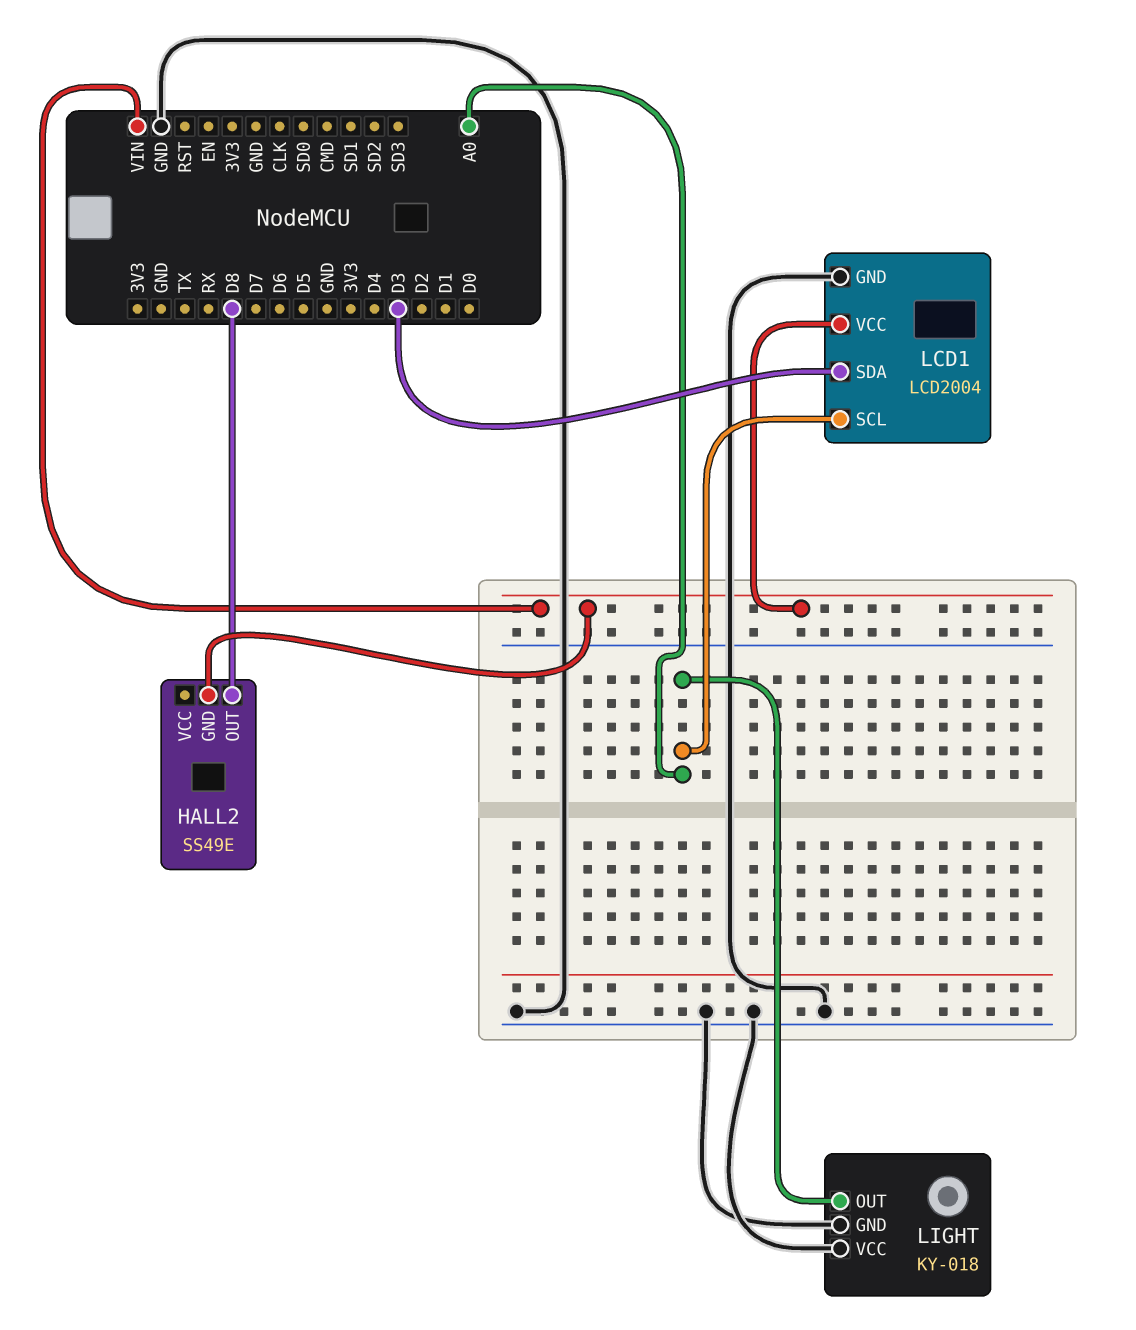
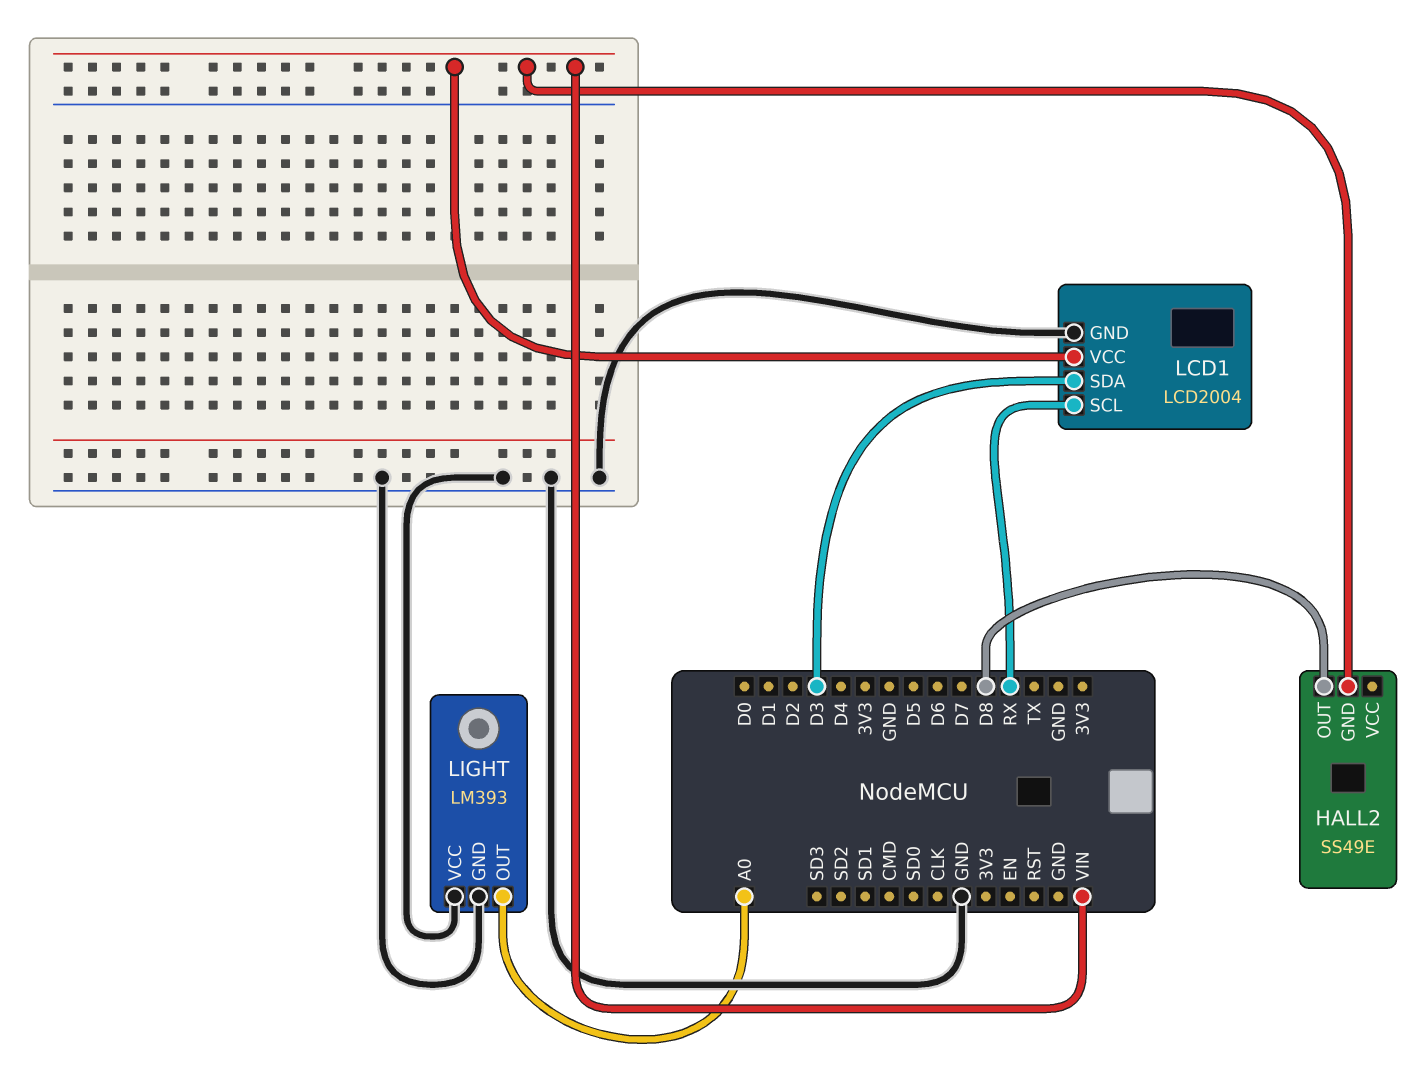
LCD1 pin SCL: A0 -> RX
LIGHT: KY-018 -> LM393

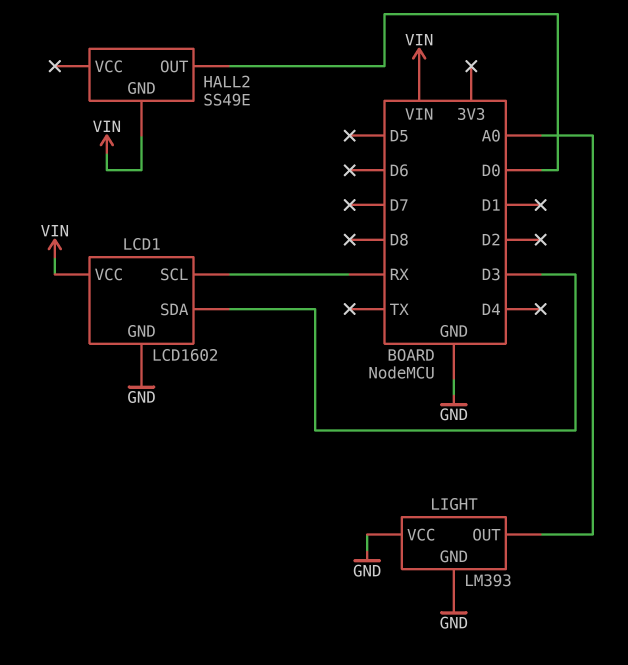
HALL2 pin OUT: D8 -> D0
LCD1: LCD2004 -> LCD1602

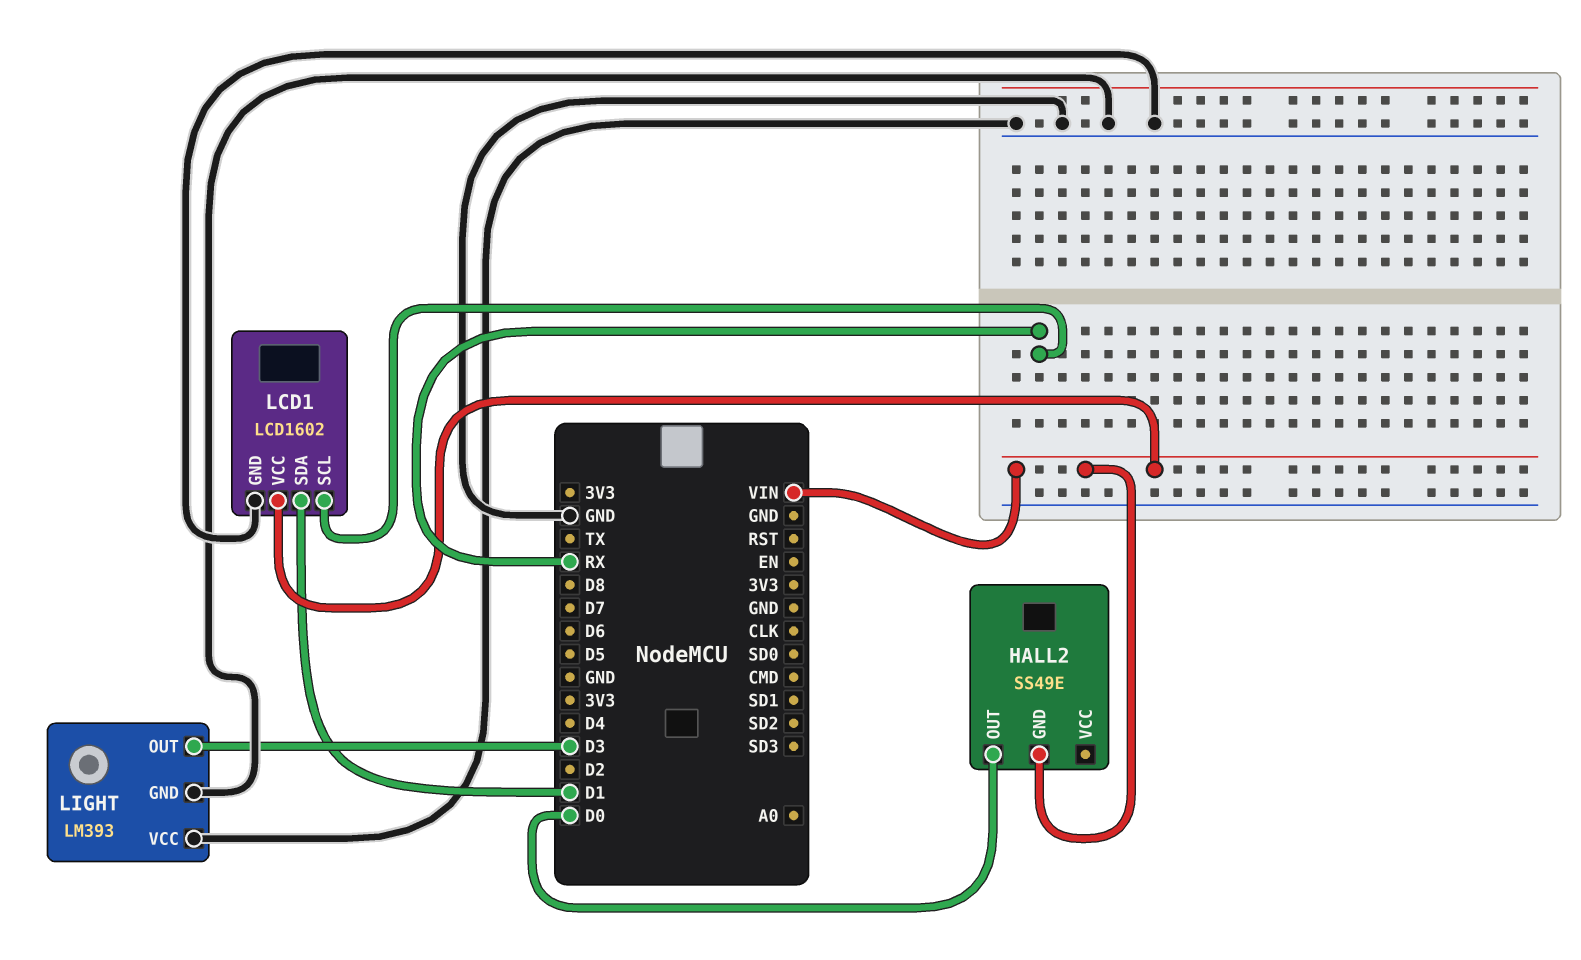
LCD1 pin SDA: D3 -> D1
LIGHT pin OUT: A0 -> D3

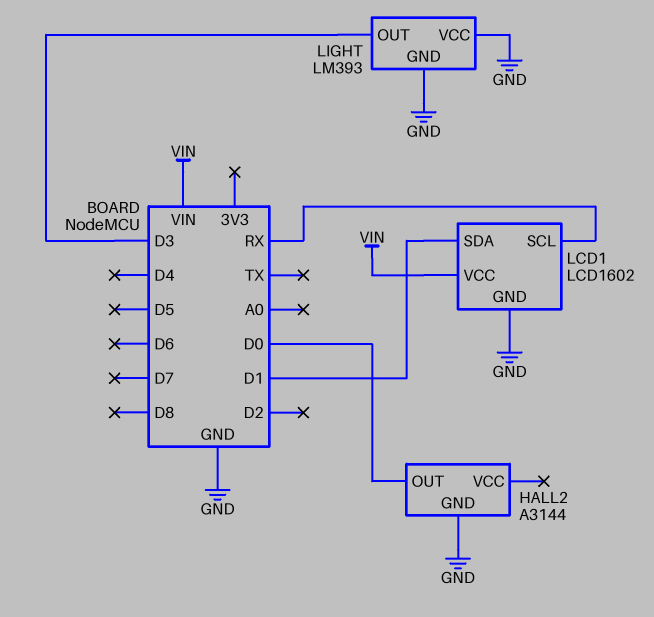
HALL2: SS49E -> A3144
HALL2 pin GND: VIN -> GND

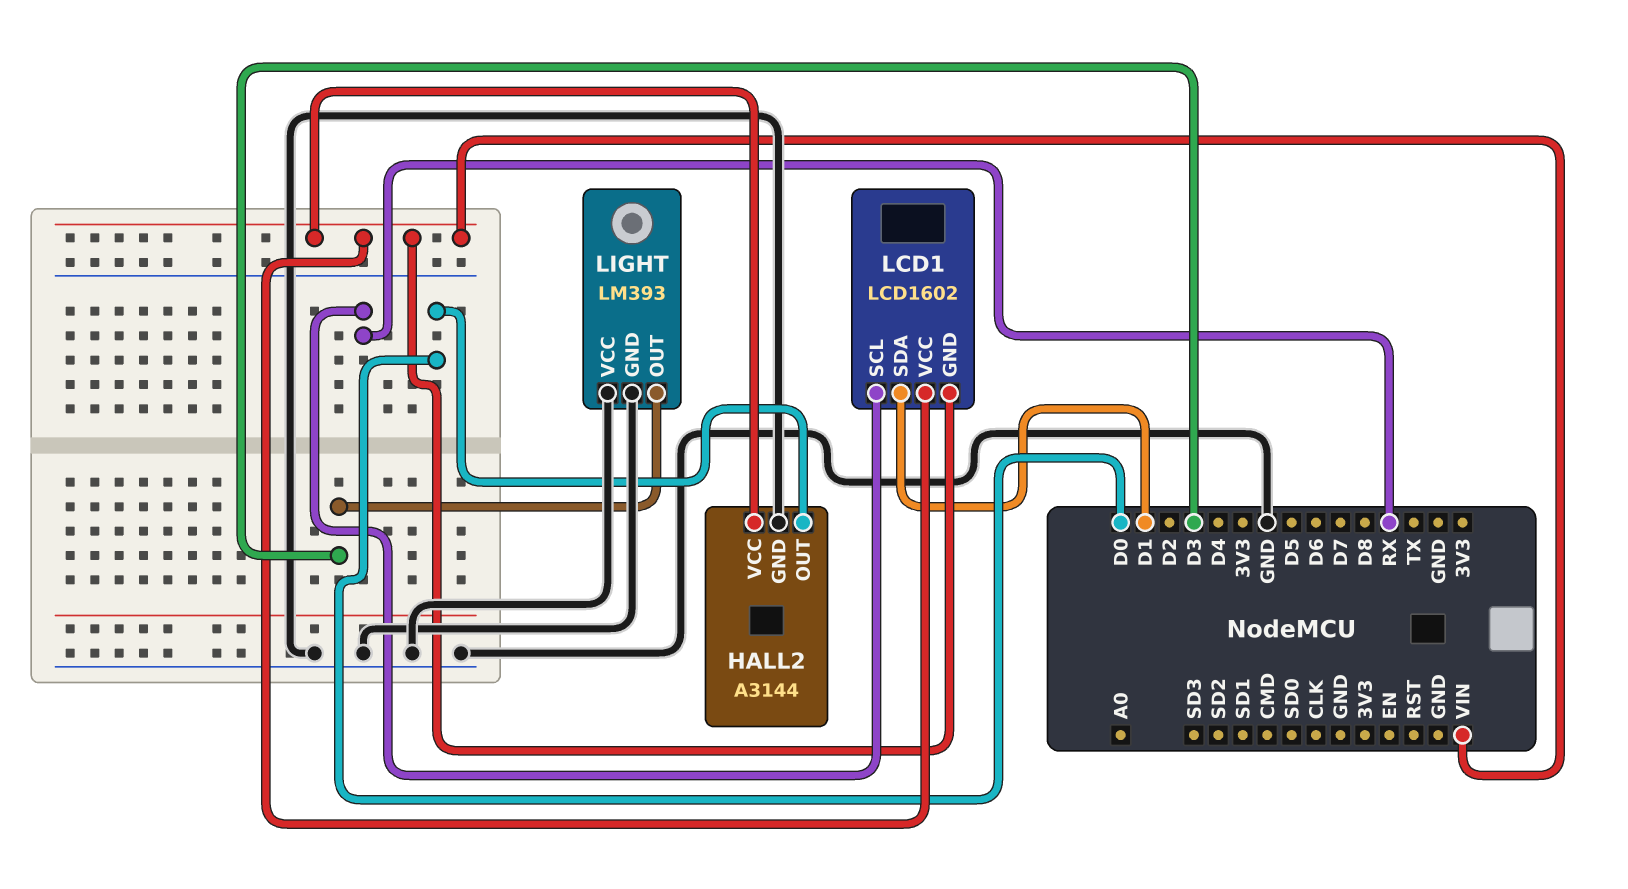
HALL2 pin VCC: none -> VIN
LCD1 pin GND: GND -> VIN

